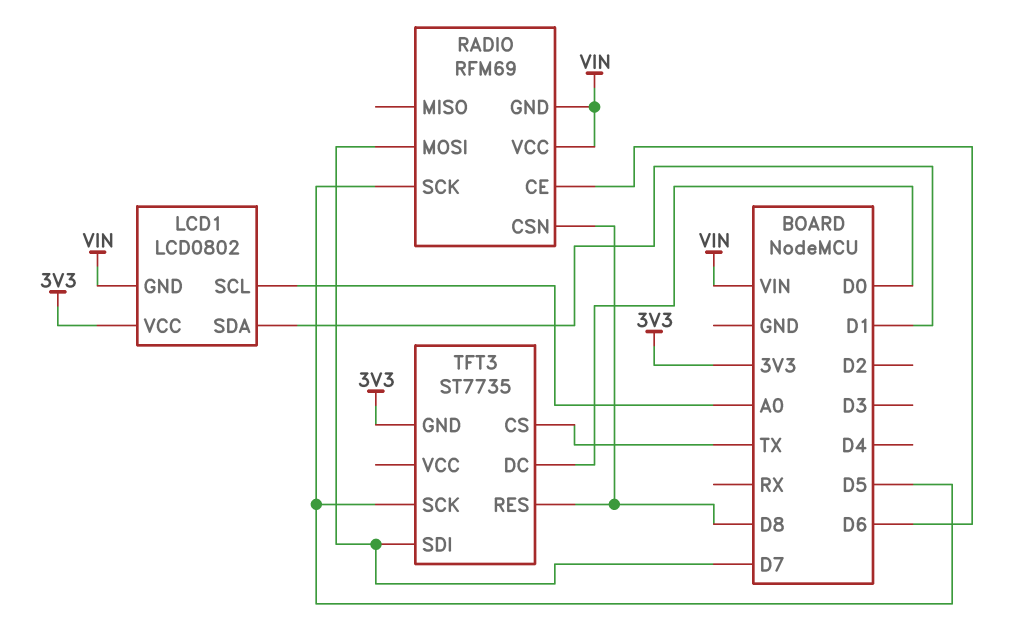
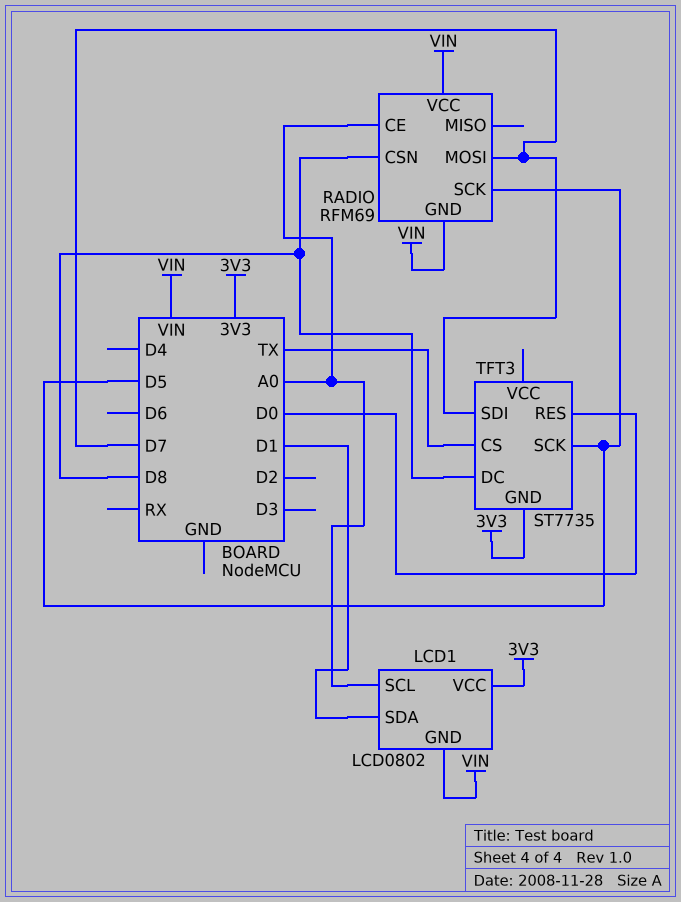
RADIO pin CE: D6 -> A0
TFT3 pin DC: D0 -> D8
TFT3 pin RES: D8 -> D0

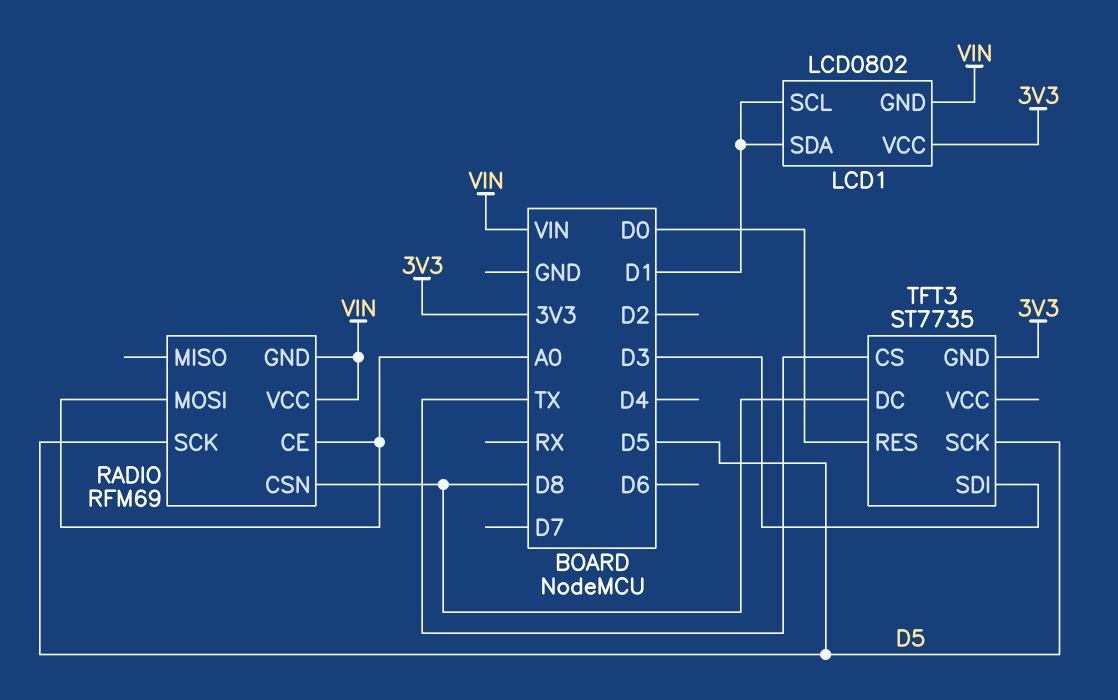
LCD1 pin SCL: A0 -> D1
RADIO pin MOSI: D7 -> A0
TFT3 pin SDI: D7 -> D3

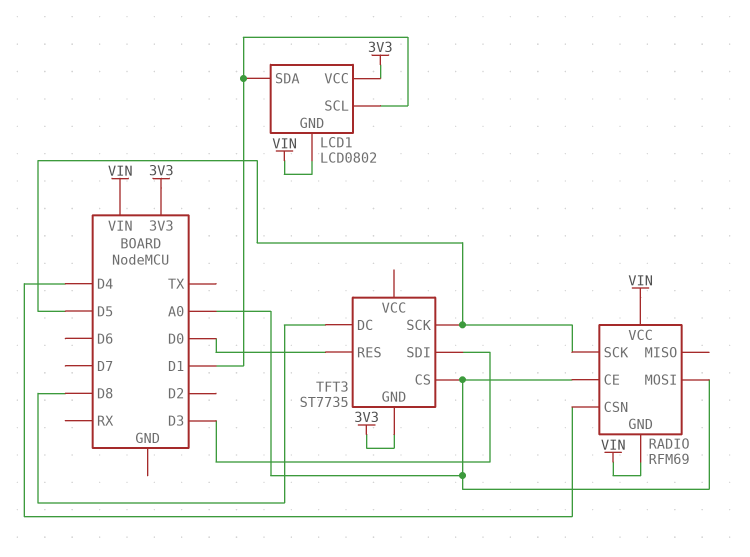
RADIO pin CSN: D8 -> D4
TFT3 pin CS: TX -> A0

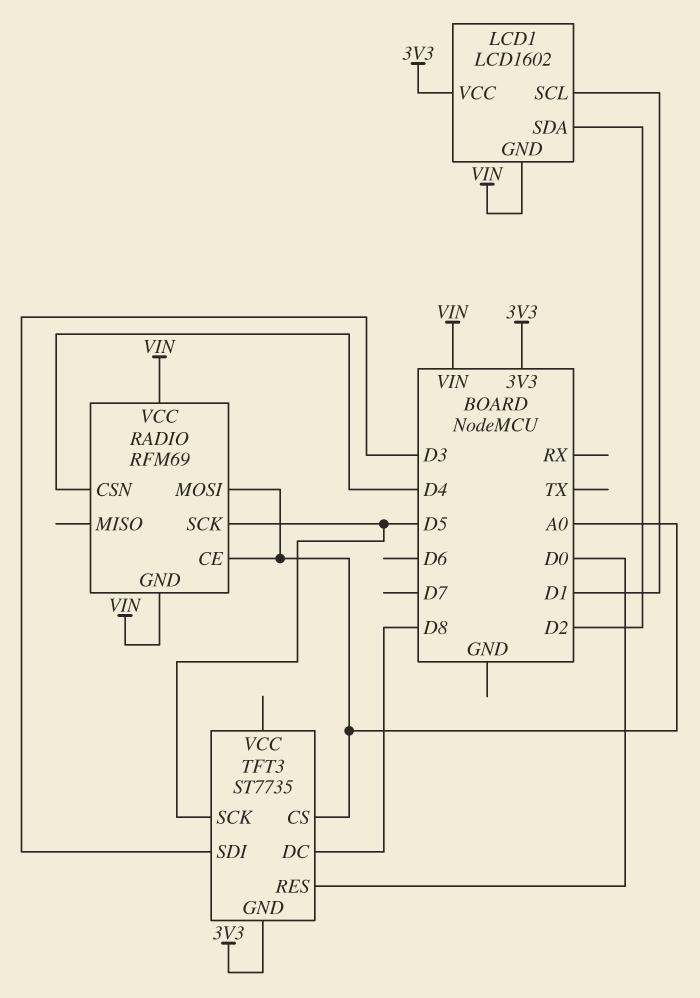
LCD1: LCD0802 -> LCD1602
LCD1 pin SDA: D1 -> D2

